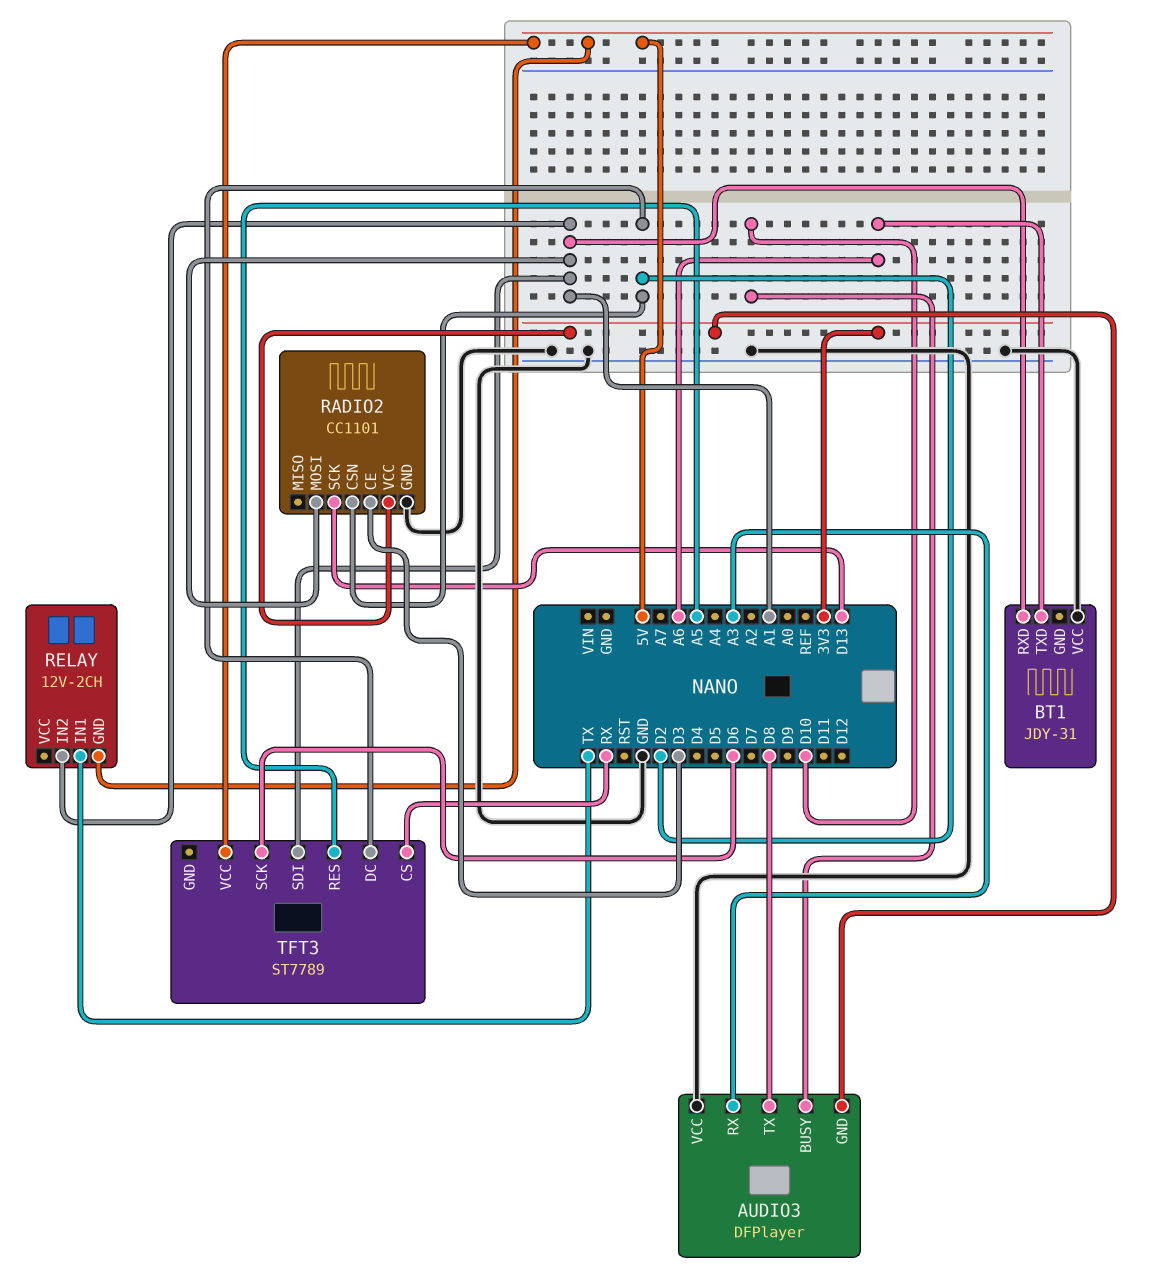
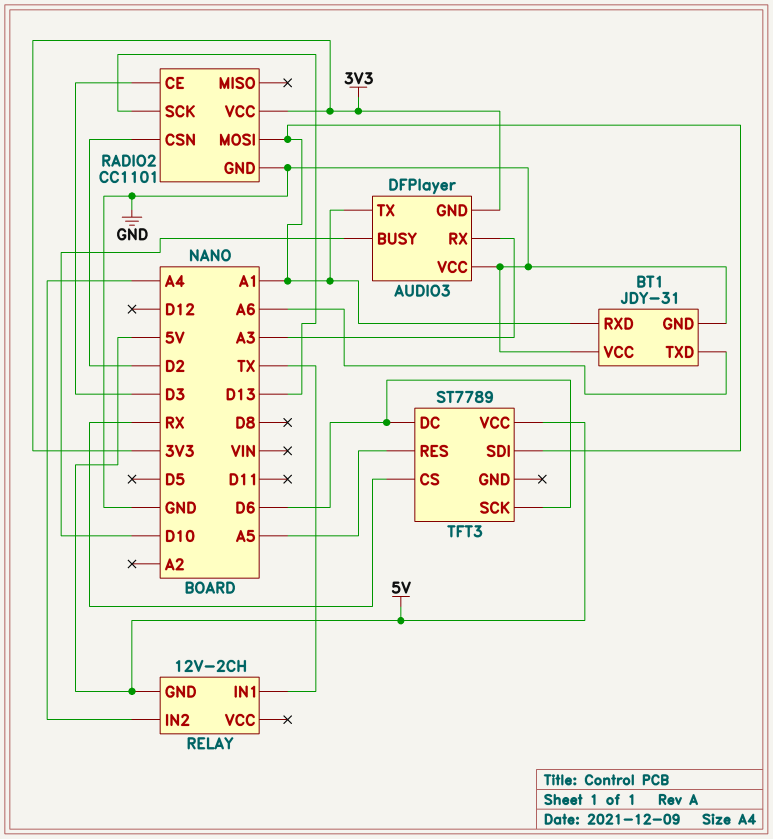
AUDIO3 pin TX: D8 -> A1
BT1 pin GND: none -> GND
RELAY pin IN2: A1 -> A4
TFT3 pin DC: D2 -> D6

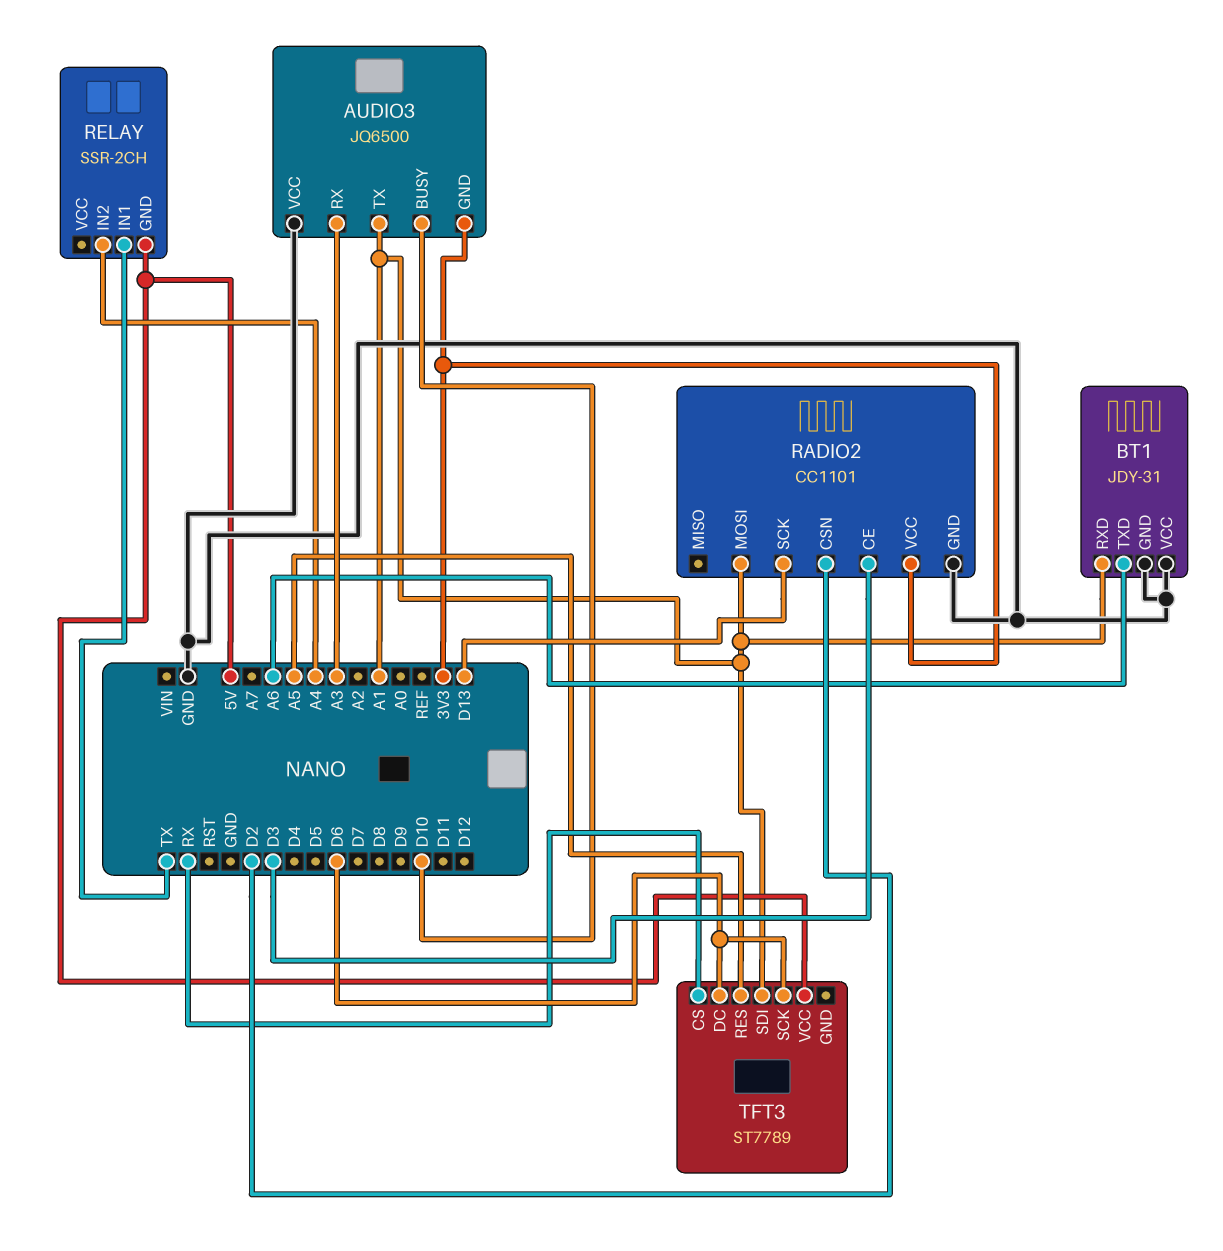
AUDIO3: DFPlayer -> JQ6500
RELAY: 12V-2CH -> SSR-2CH

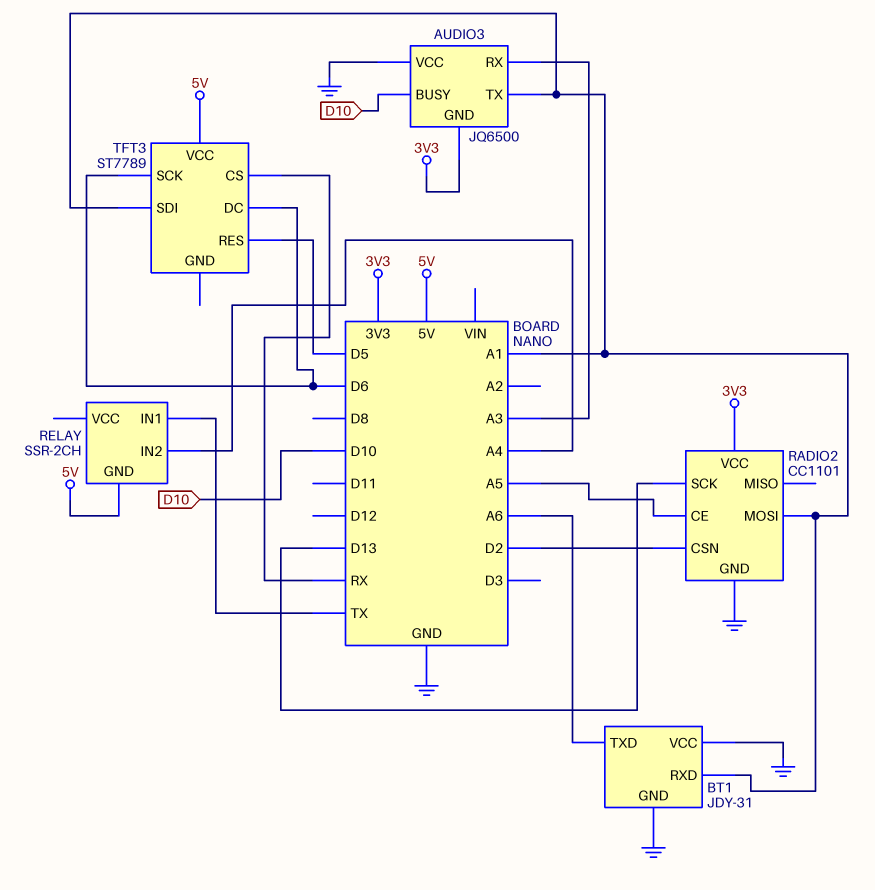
RADIO2 pin CE: D3 -> A5
TFT3 pin RES: A5 -> D5

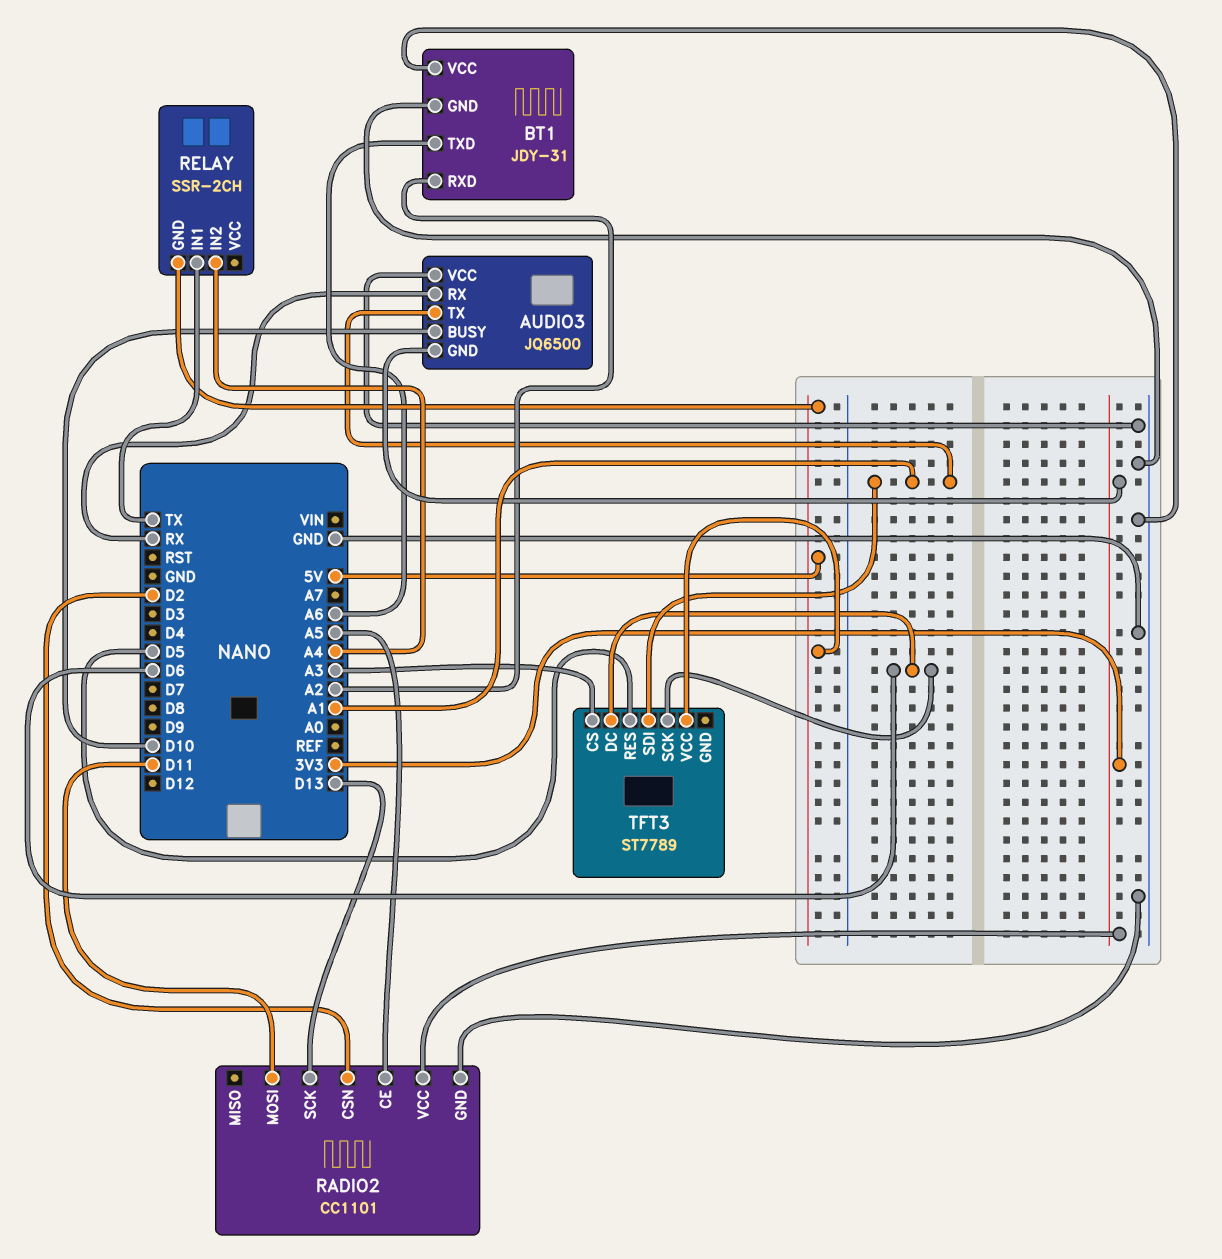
AUDIO3 pin RX: A3 -> RX
BT1 pin RXD: A1 -> A2
RADIO2 pin MOSI: A1 -> D11
TFT3 pin CS: RX -> A3

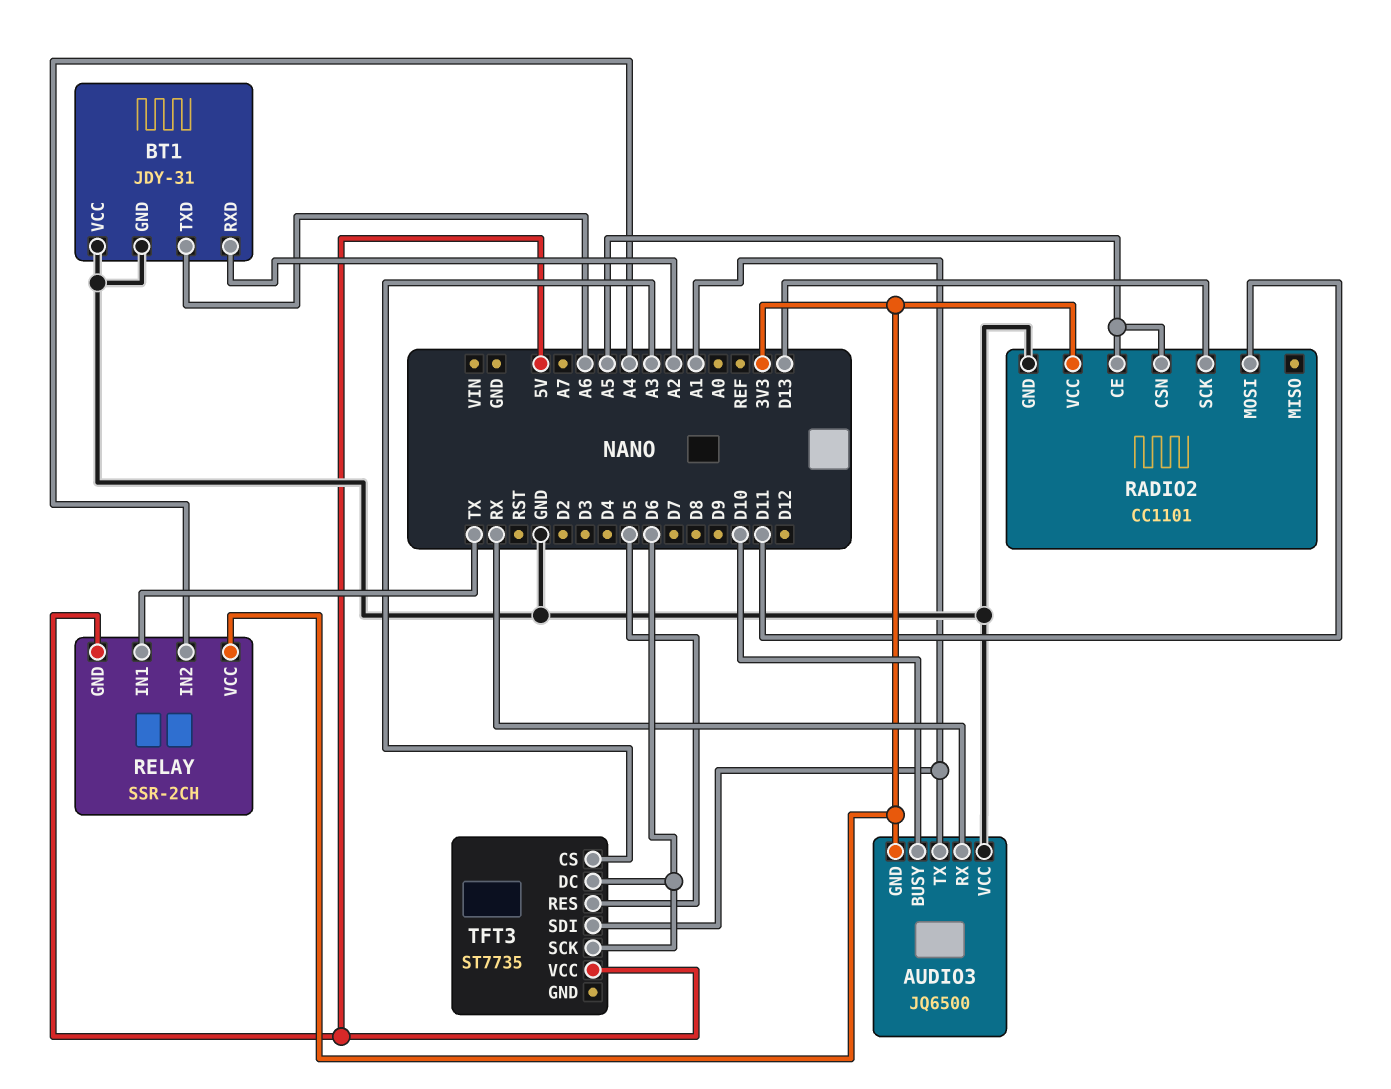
RADIO2 pin CSN: D2 -> A5
RELAY pin VCC: none -> 3V3
TFT3: ST7789 -> ST7735

